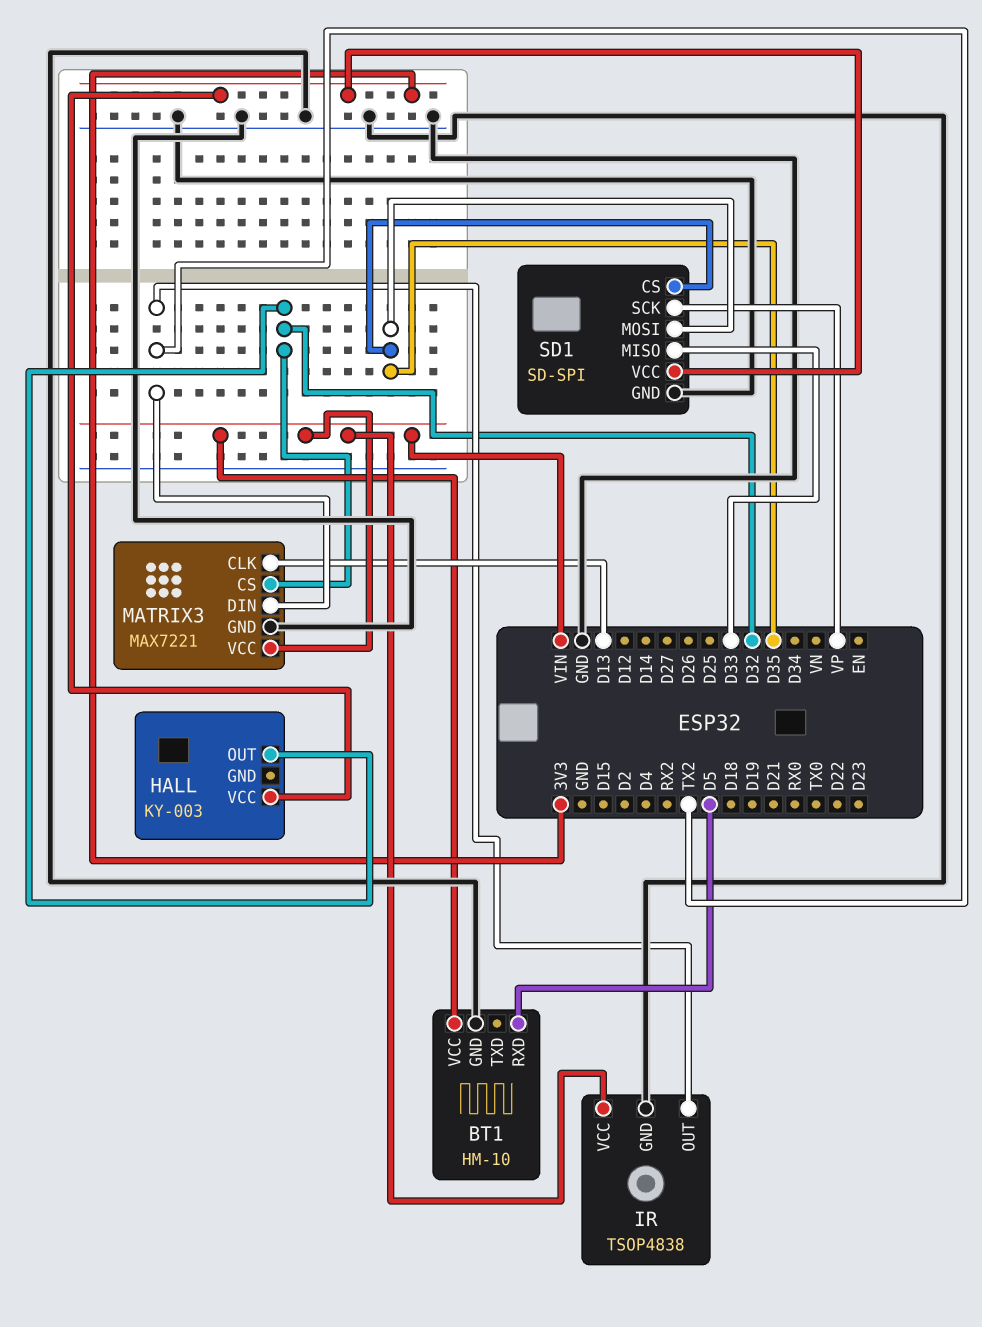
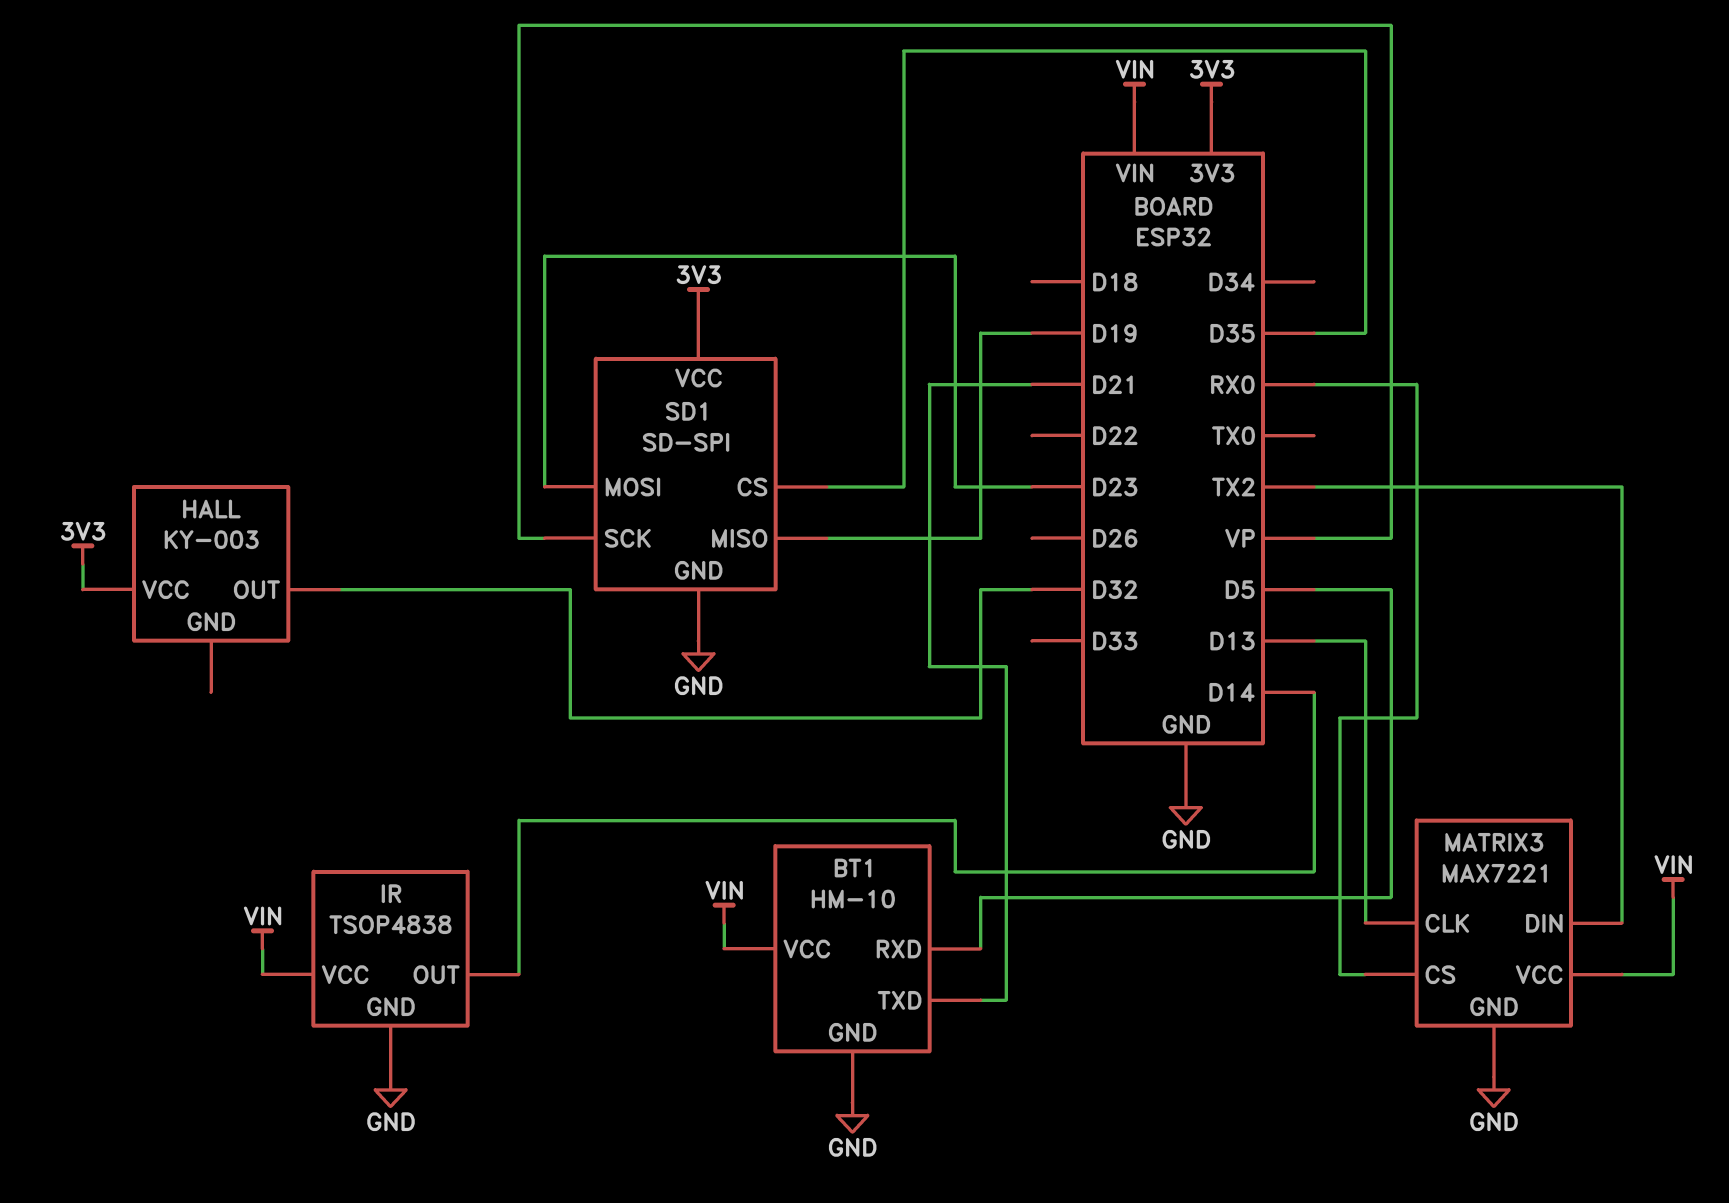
BT1 pin TXD: none -> D21
IR pin OUT: TX2 -> D14
MATRIX3 pin CS: D32 -> RX0
SD1 pin MISO: D33 -> D19
SD1 pin MOSI: D35 -> D23

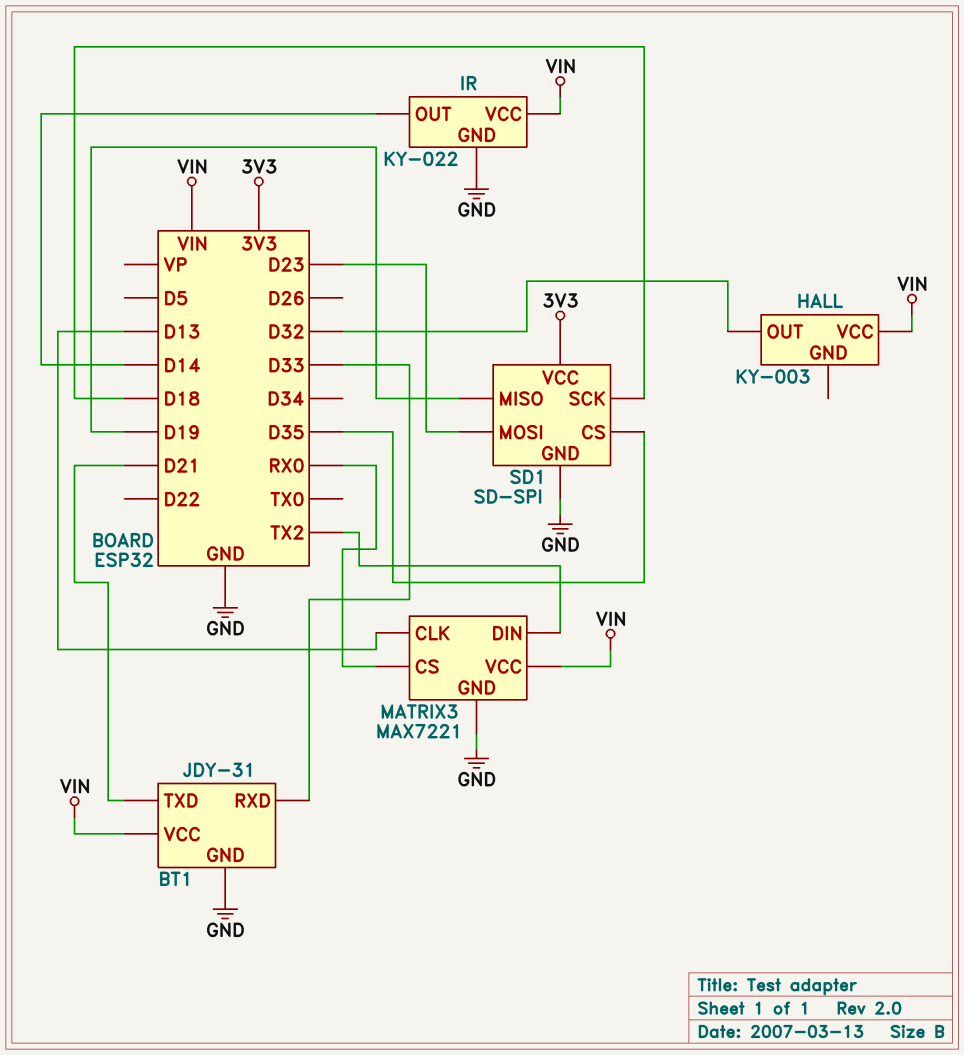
BT1: HM-10 -> JDY-31
BT1 pin RXD: D5 -> D33
HALL pin VCC: 3V3 -> VIN
IR: TSOP4838 -> KY-022
SD1 pin SCK: VP -> D18

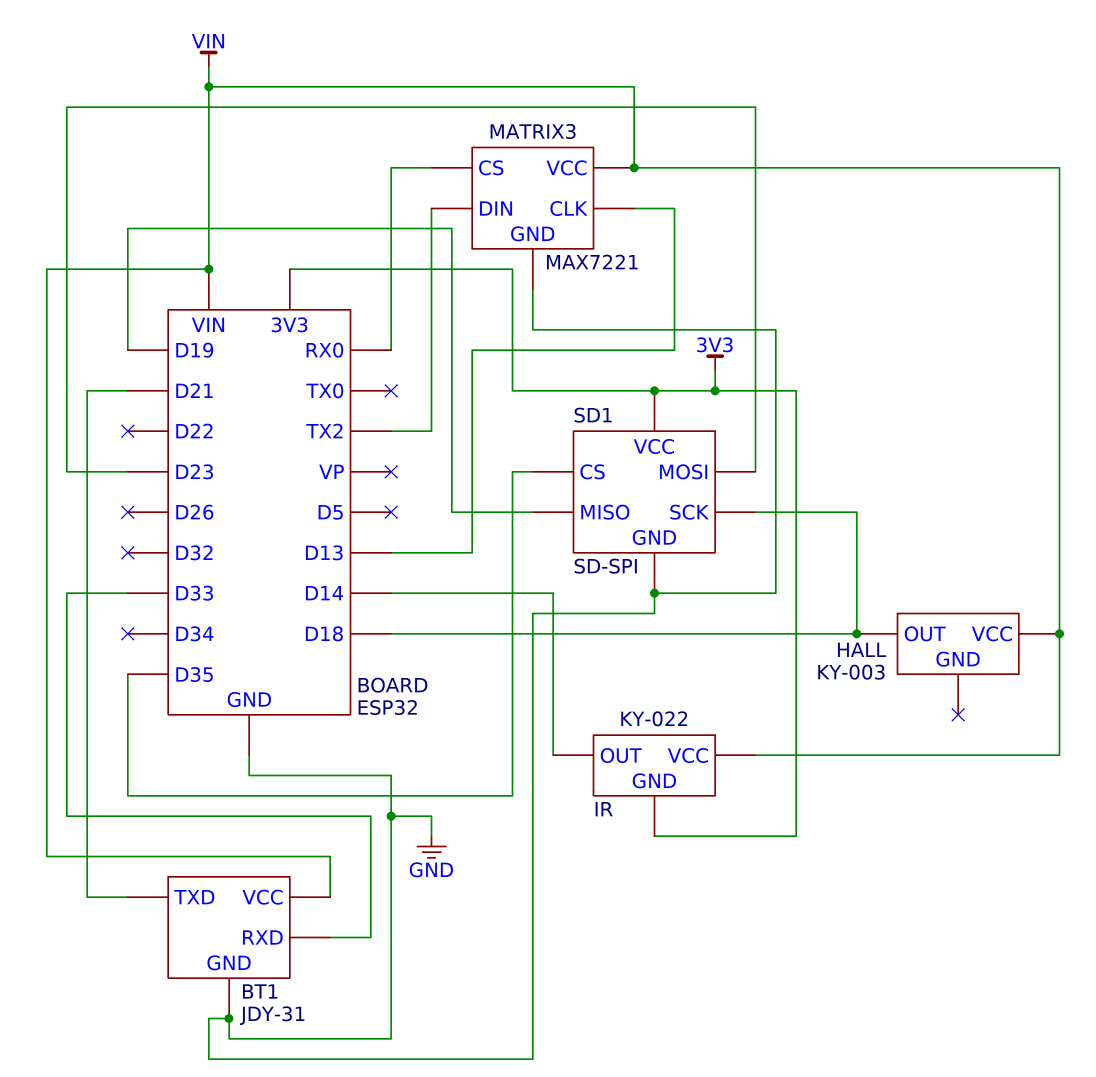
HALL pin OUT: D32 -> D18
IR pin GND: GND -> 3V3

